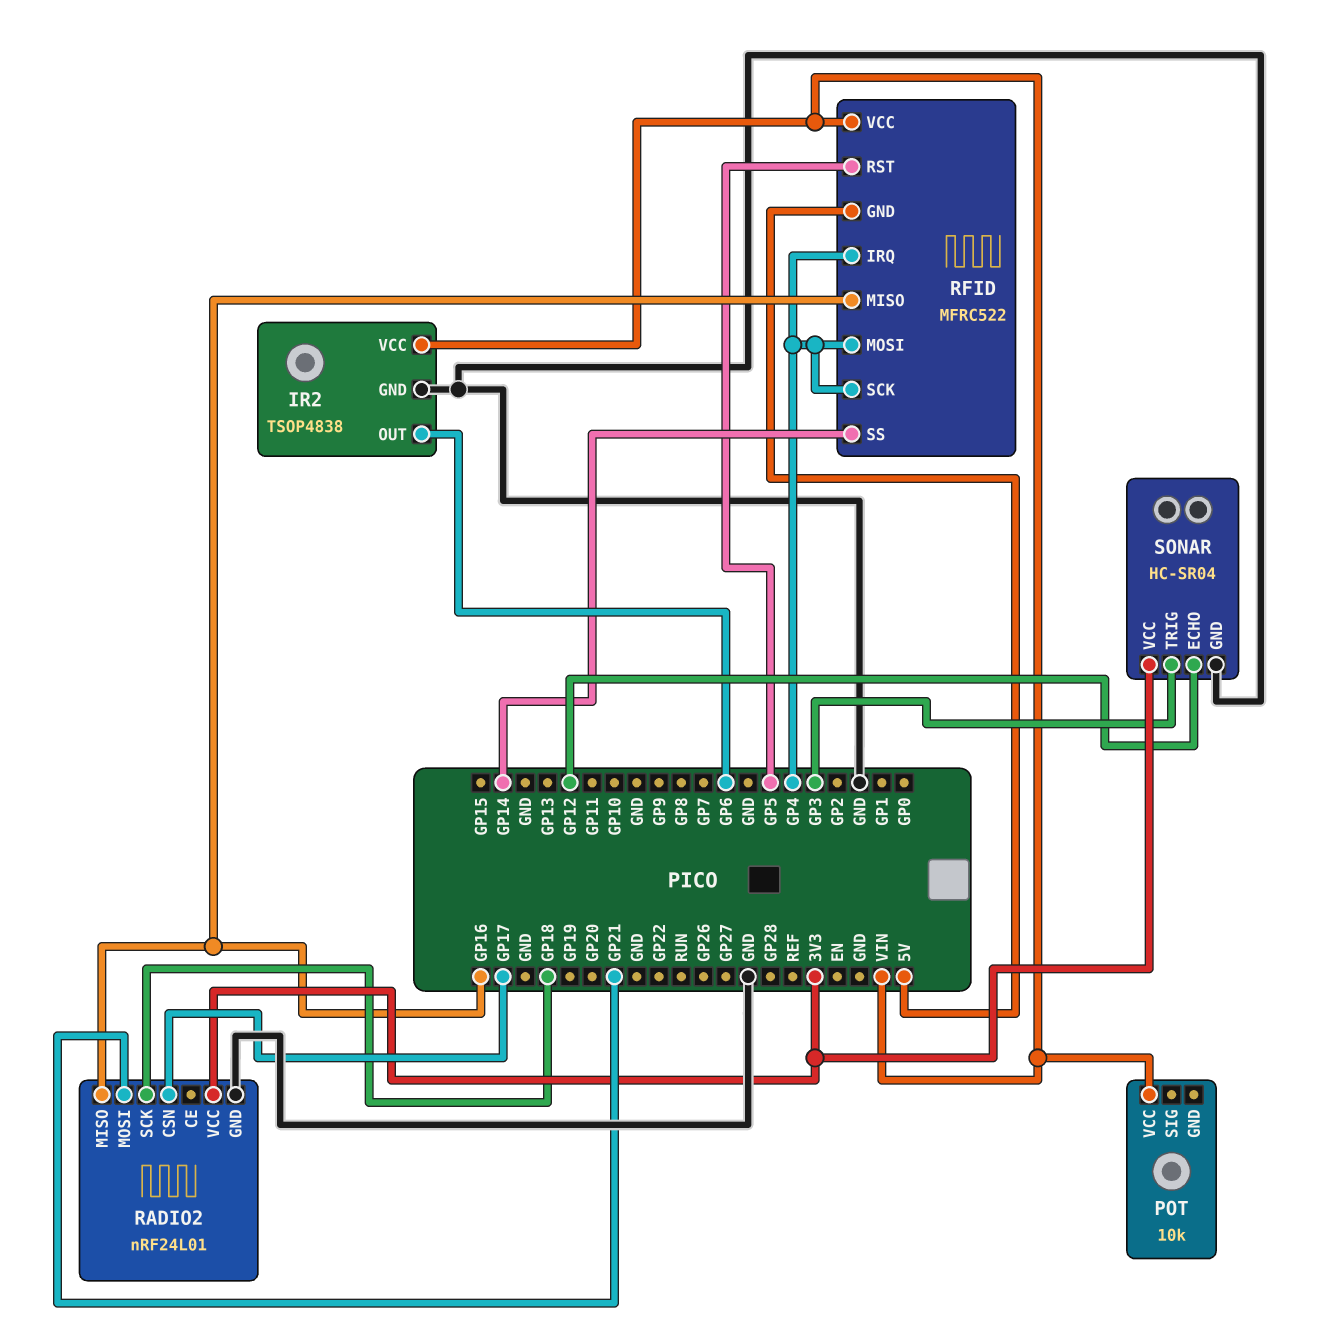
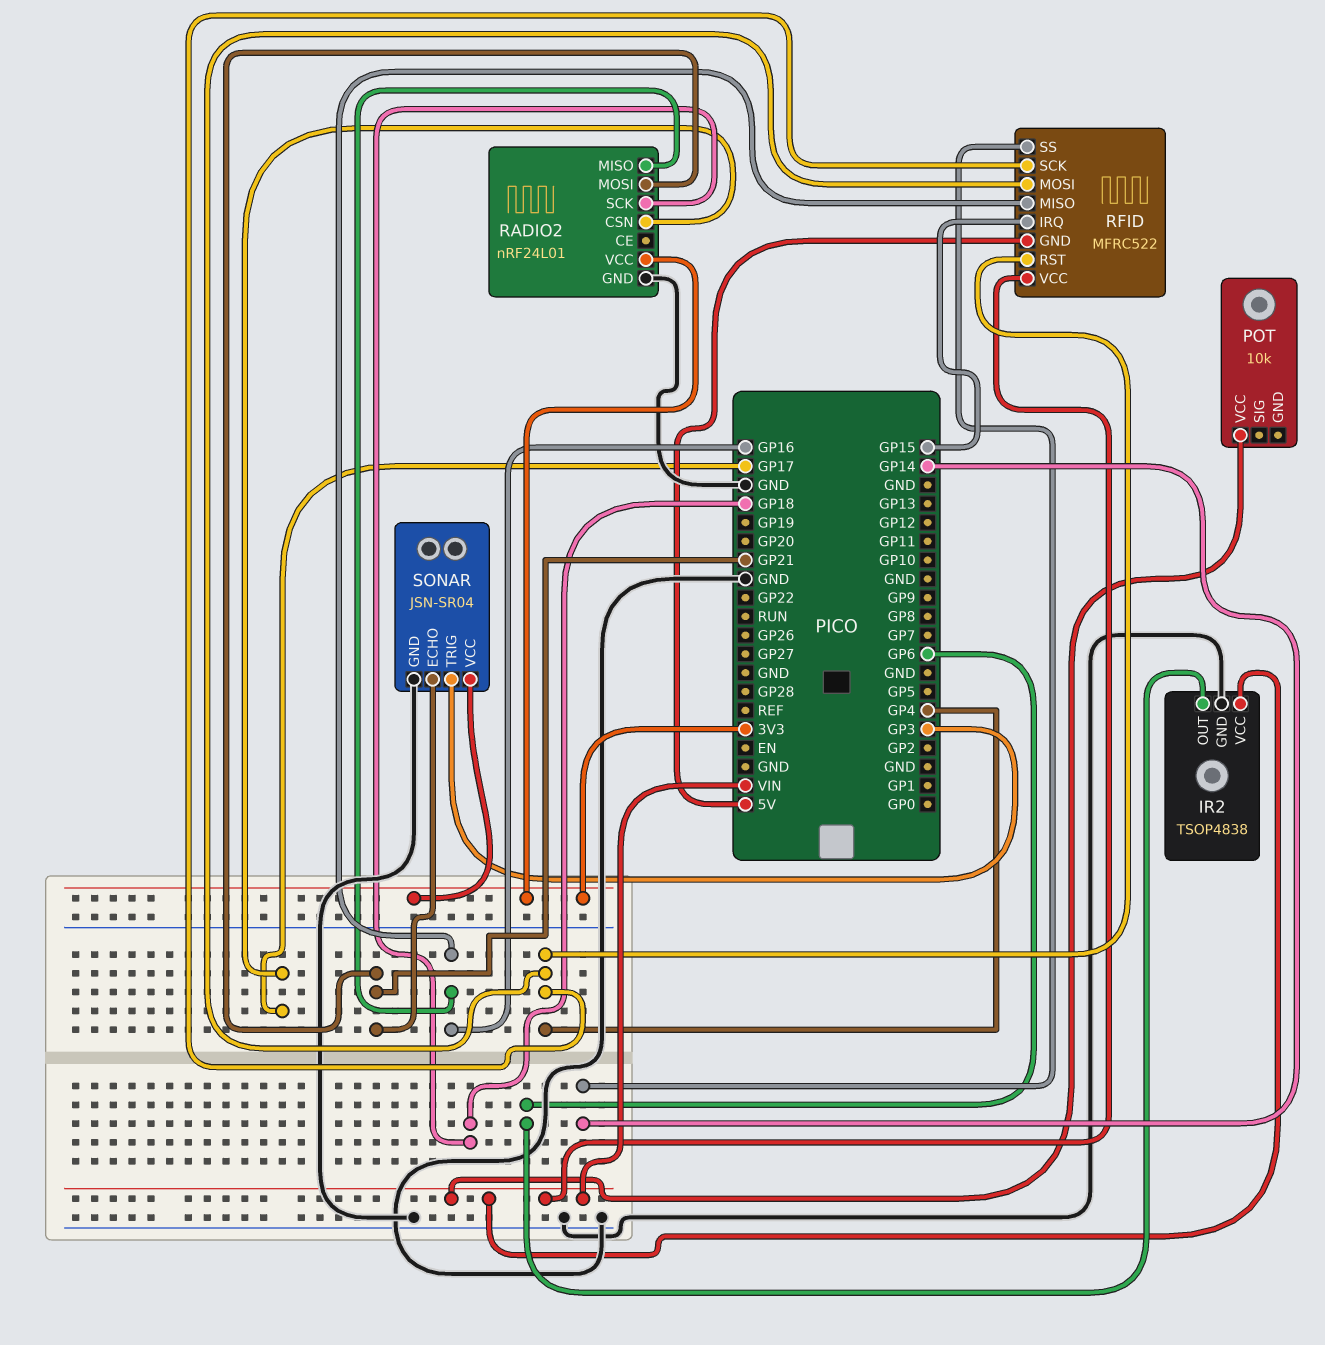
RFID pin IRQ: GP4 -> GP15
RFID pin RST: GP5 -> GP4
SONAR: HC-SR04 -> JSN-SR04
SONAR pin ECHO: GP12 -> GP21

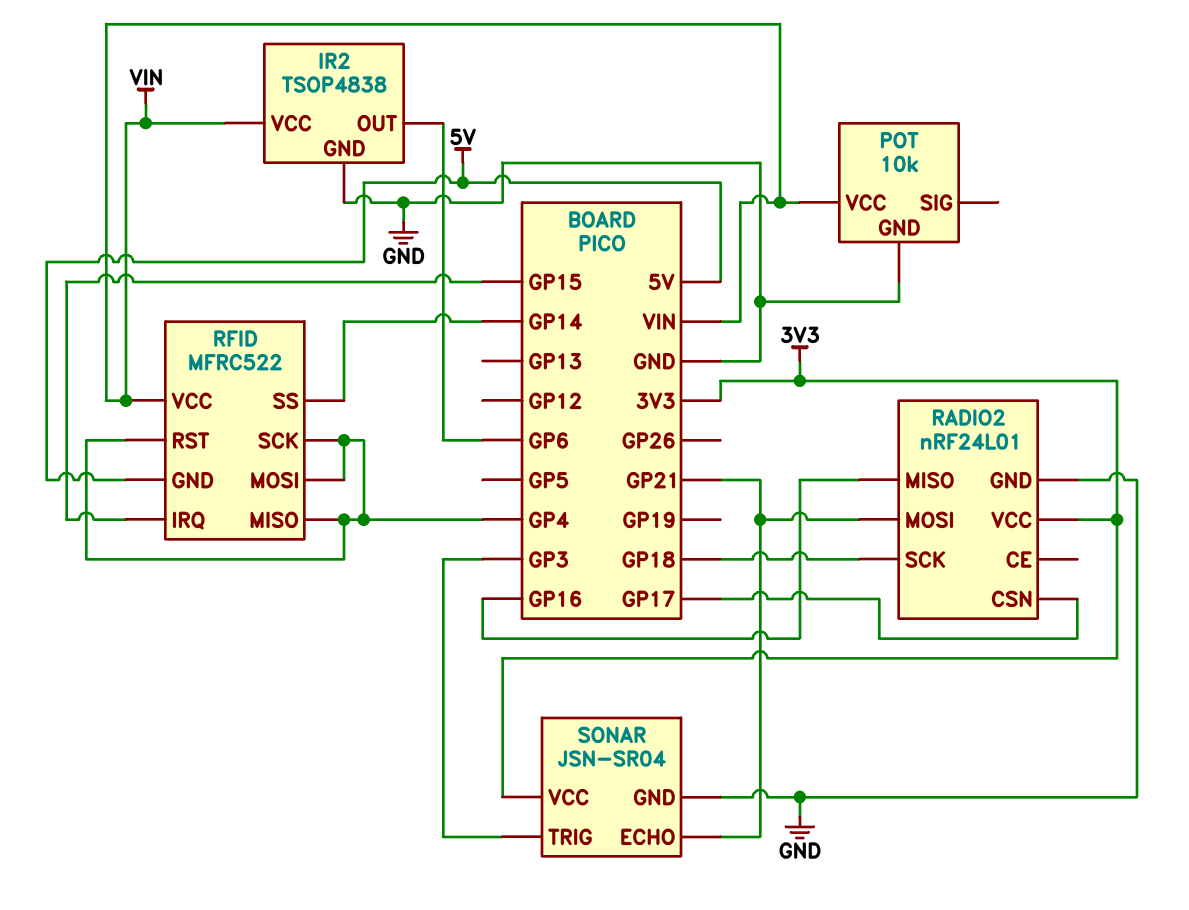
POT pin GND: none -> GND
RFID pin MISO: GP16 -> GP4

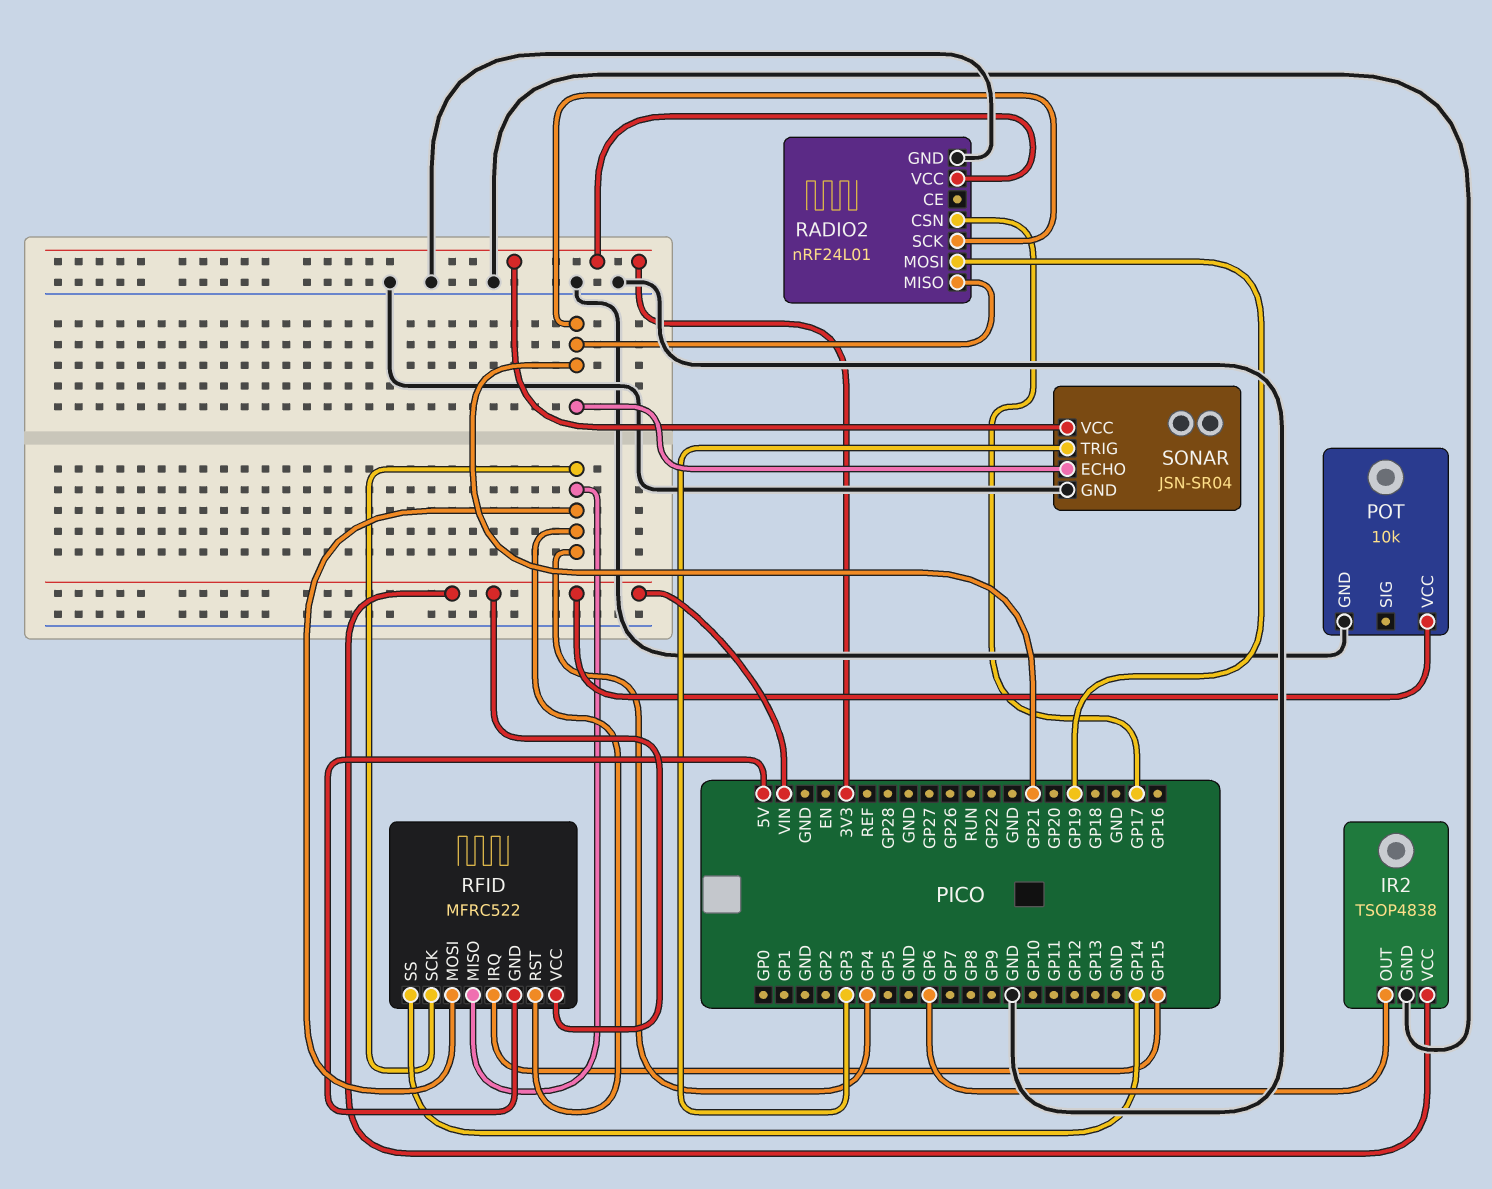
RADIO2 pin MISO: GP16 -> GP21
RADIO2 pin MOSI: GP21 -> GP19
RADIO2 pin SCK: GP18 -> GP21

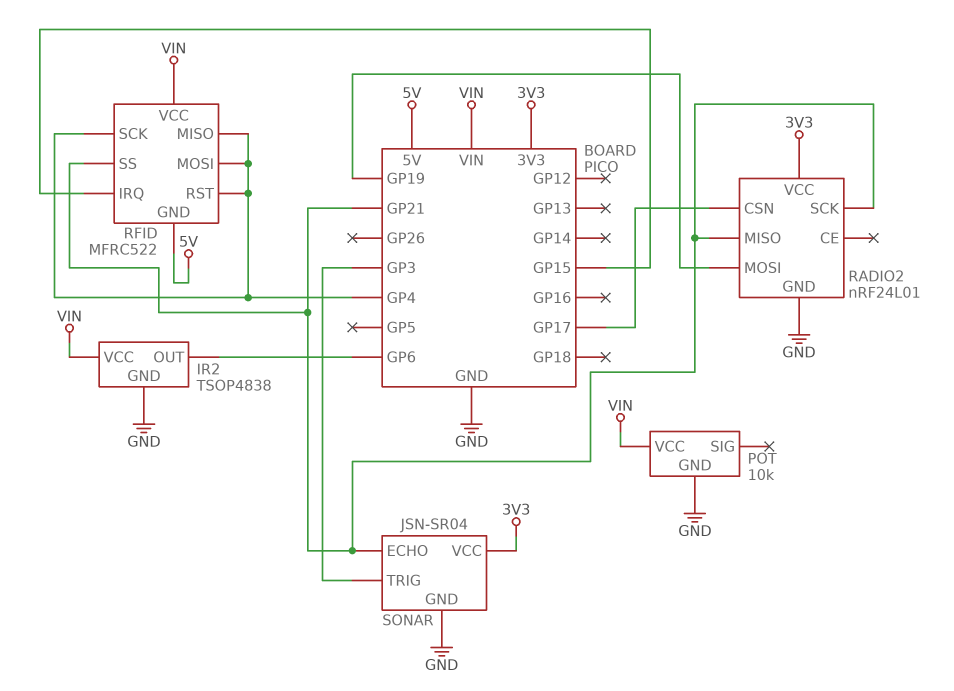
RFID pin SS: GP14 -> GP21

